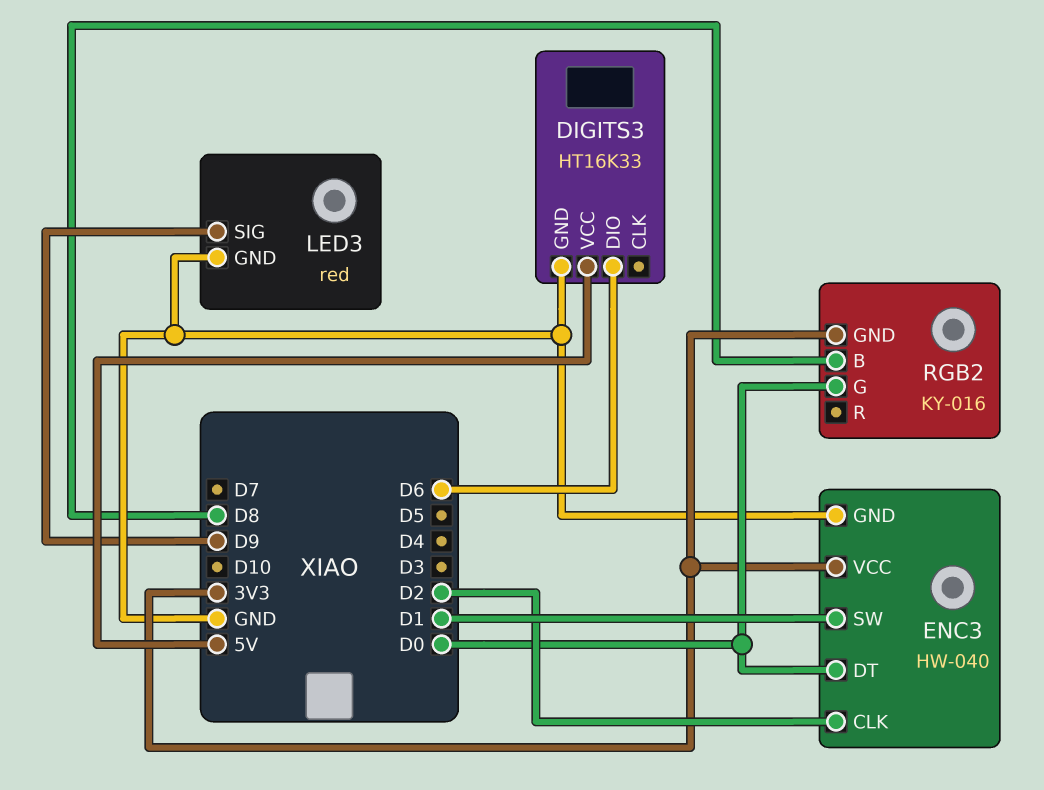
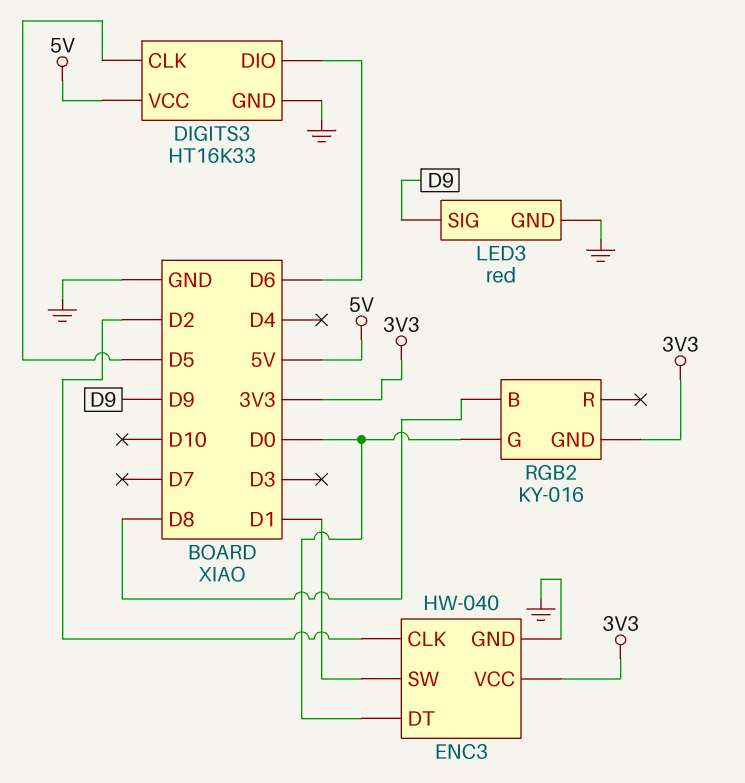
DIGITS3 pin CLK: none -> D5

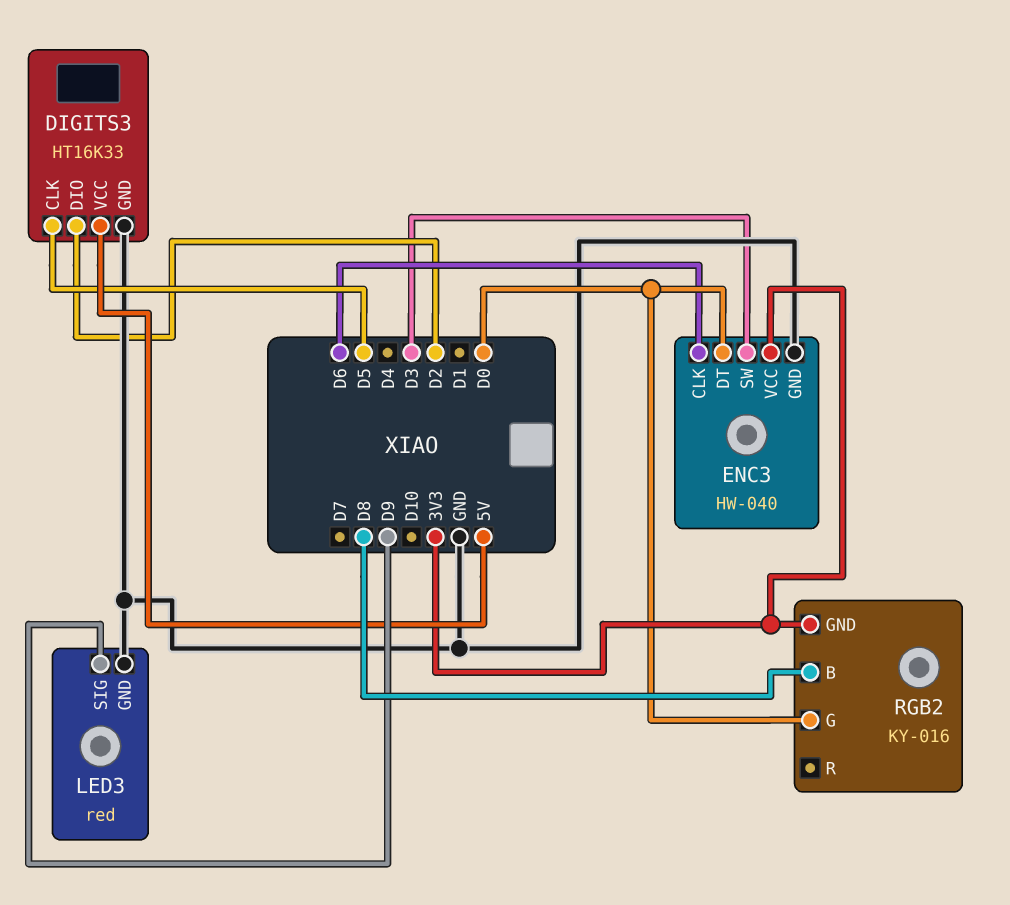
DIGITS3 pin DIO: D6 -> D2
ENC3 pin CLK: D2 -> D6
ENC3 pin SW: D1 -> D3

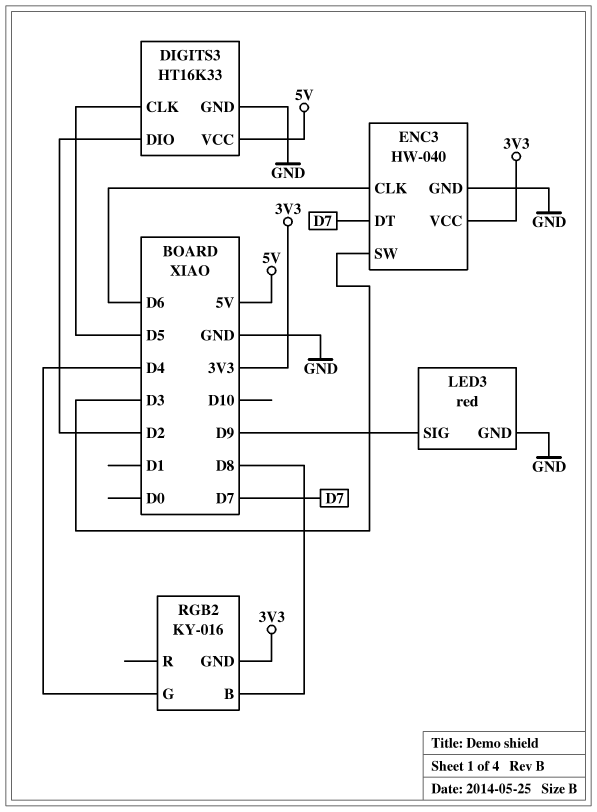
ENC3 pin DT: D0 -> D7
RGB2 pin G: D0 -> D4

